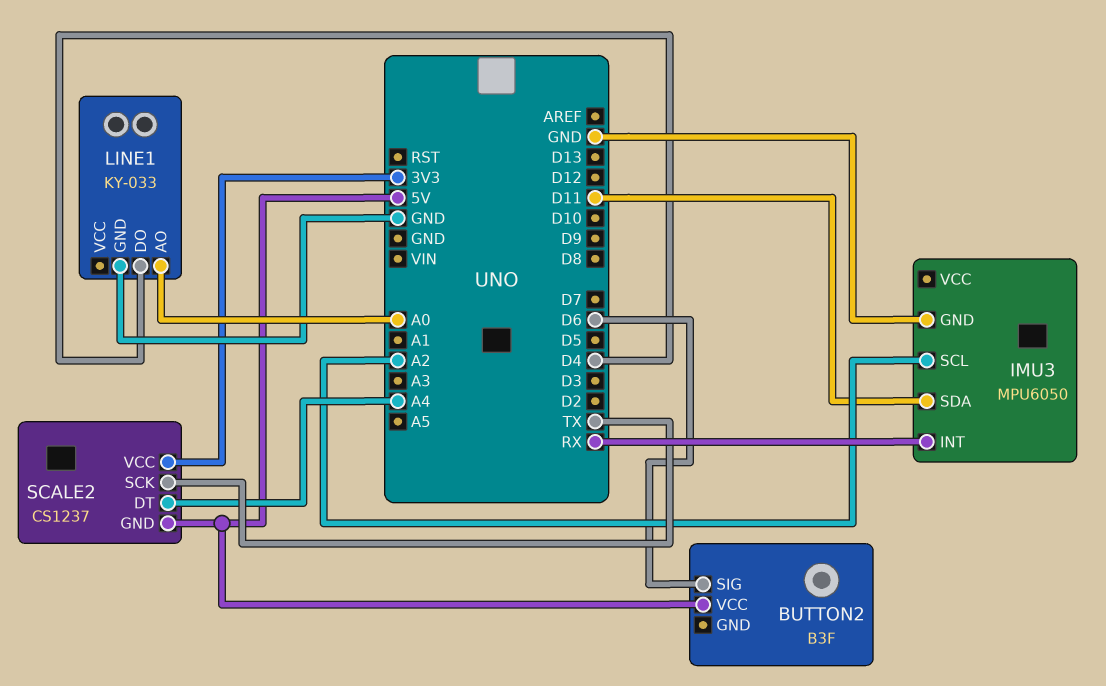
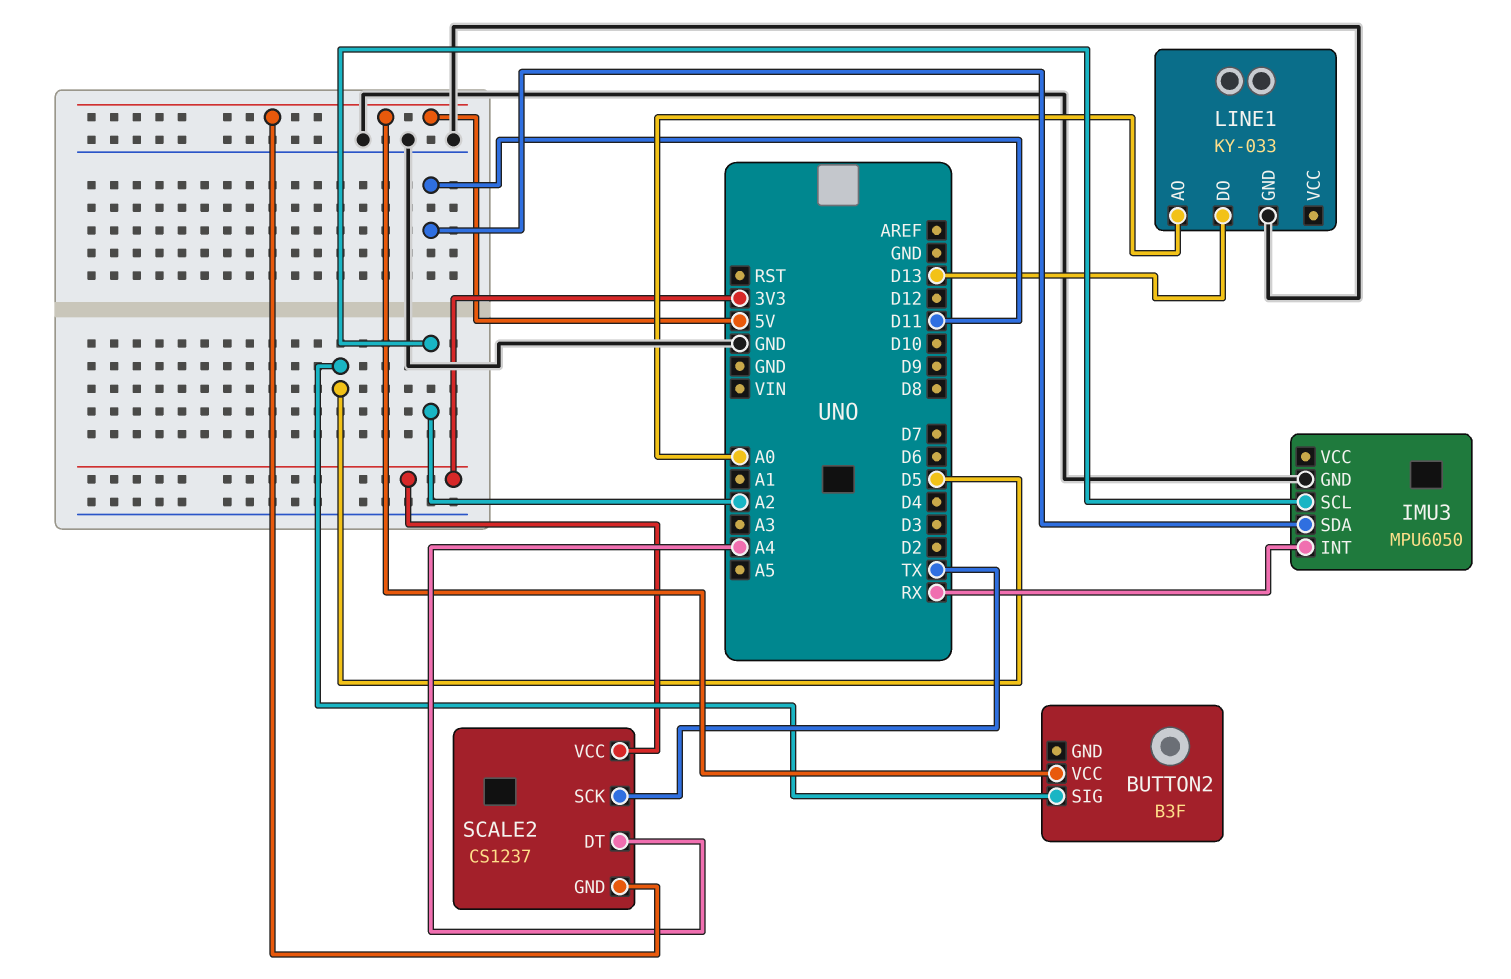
BUTTON2 pin SIG: D6 -> D5
LINE1 pin DO: D4 -> D13

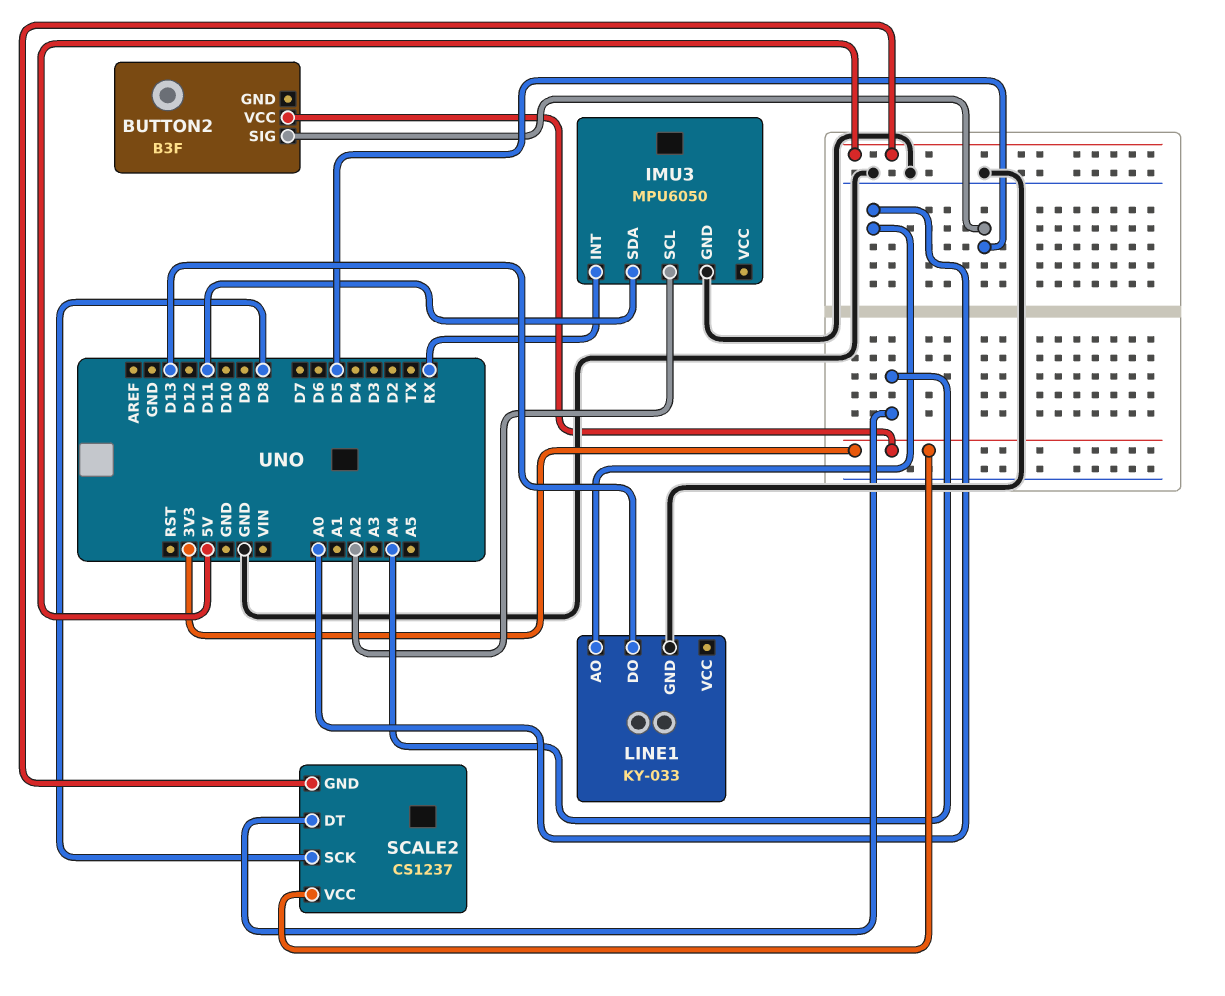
BUTTON2 pin VCC: 5V -> 3V3
SCALE2 pin SCK: TX -> D8

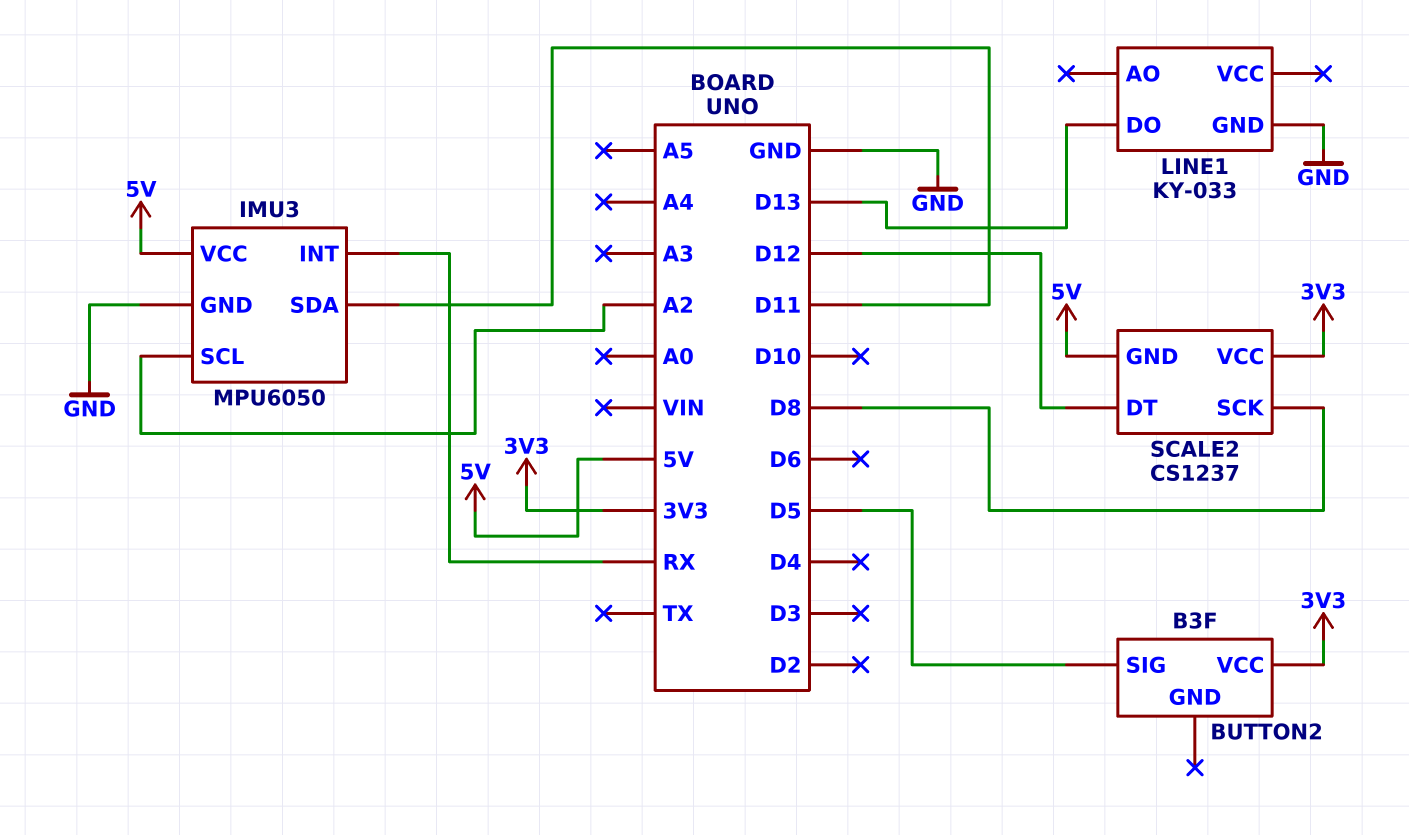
IMU3 pin VCC: none -> 5V
LINE1 pin AO: A0 -> none
SCALE2 pin DT: A4 -> D12

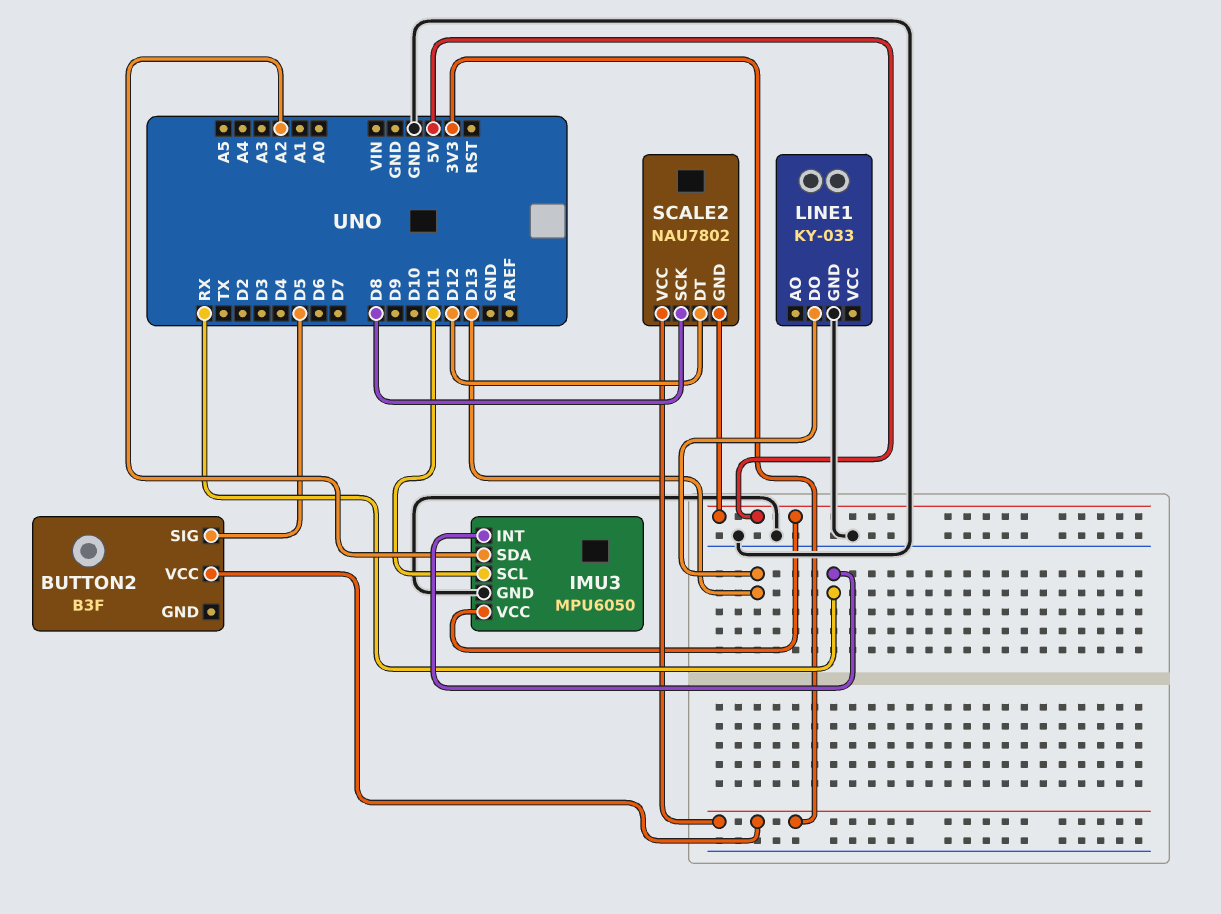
IMU3 pin SCL: A2 -> D11
IMU3 pin SDA: D11 -> A2
SCALE2: CS1237 -> NAU7802

